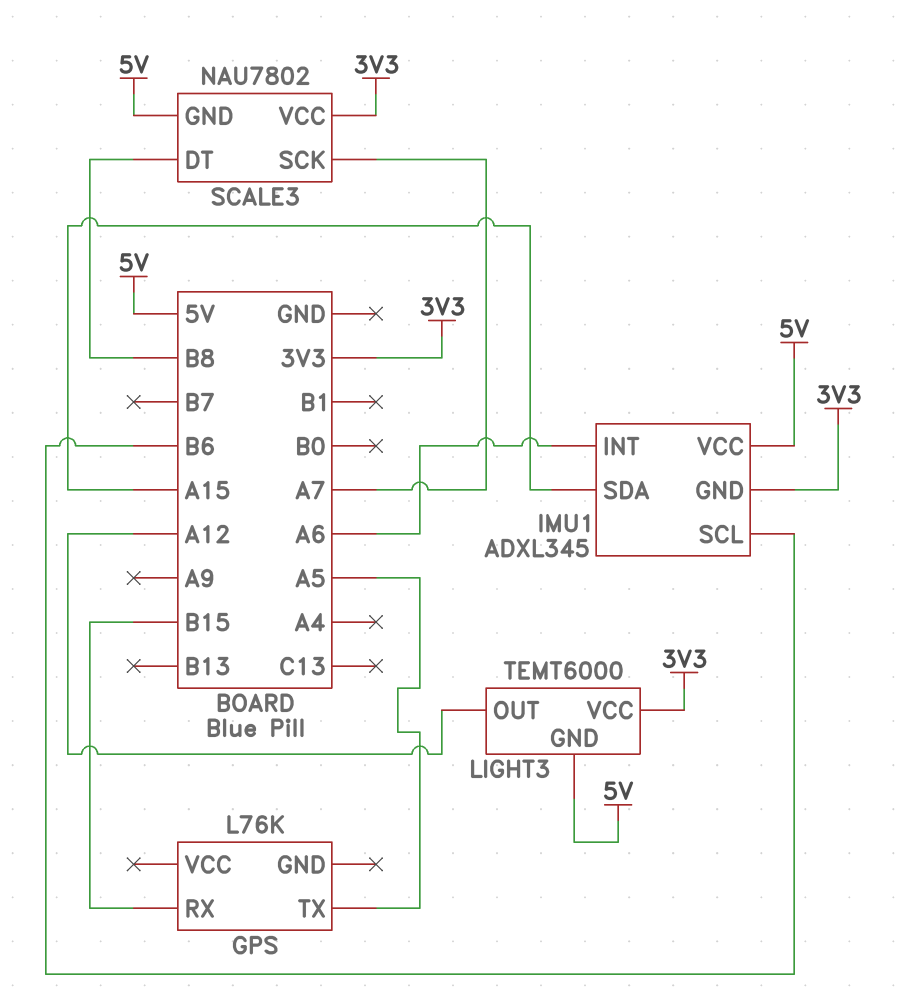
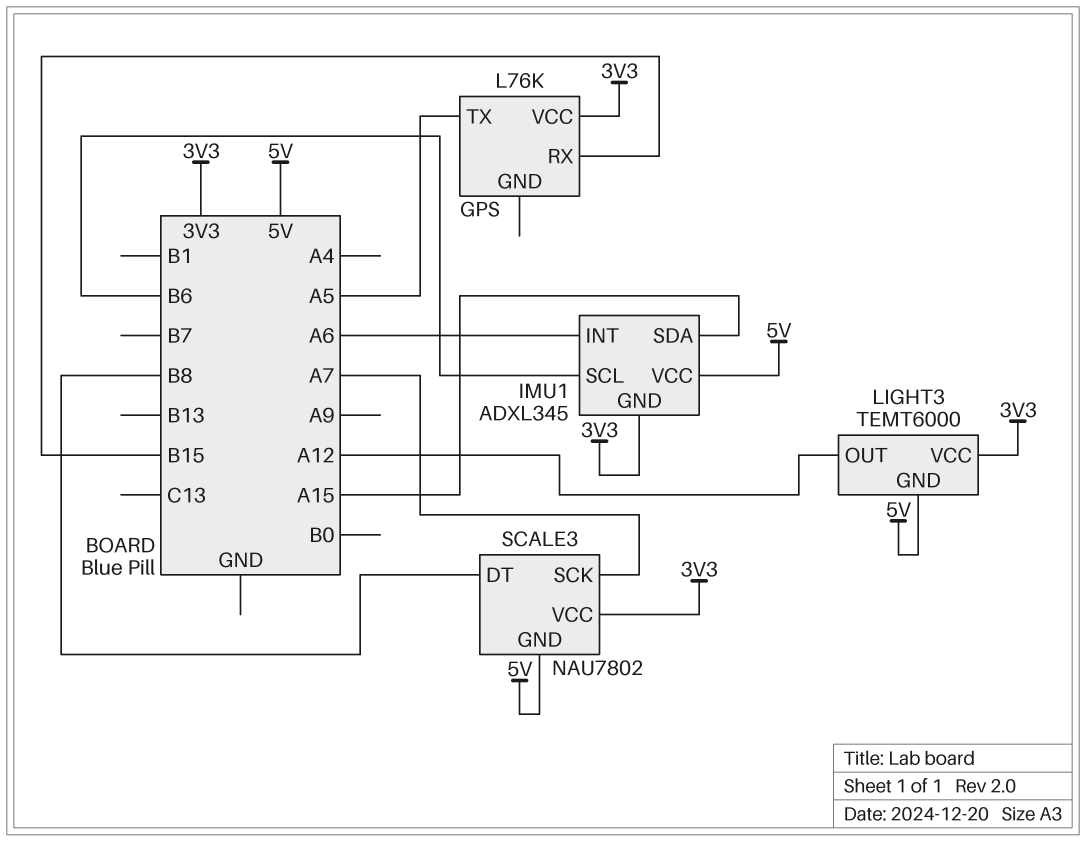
GPS pin VCC: none -> 3V3

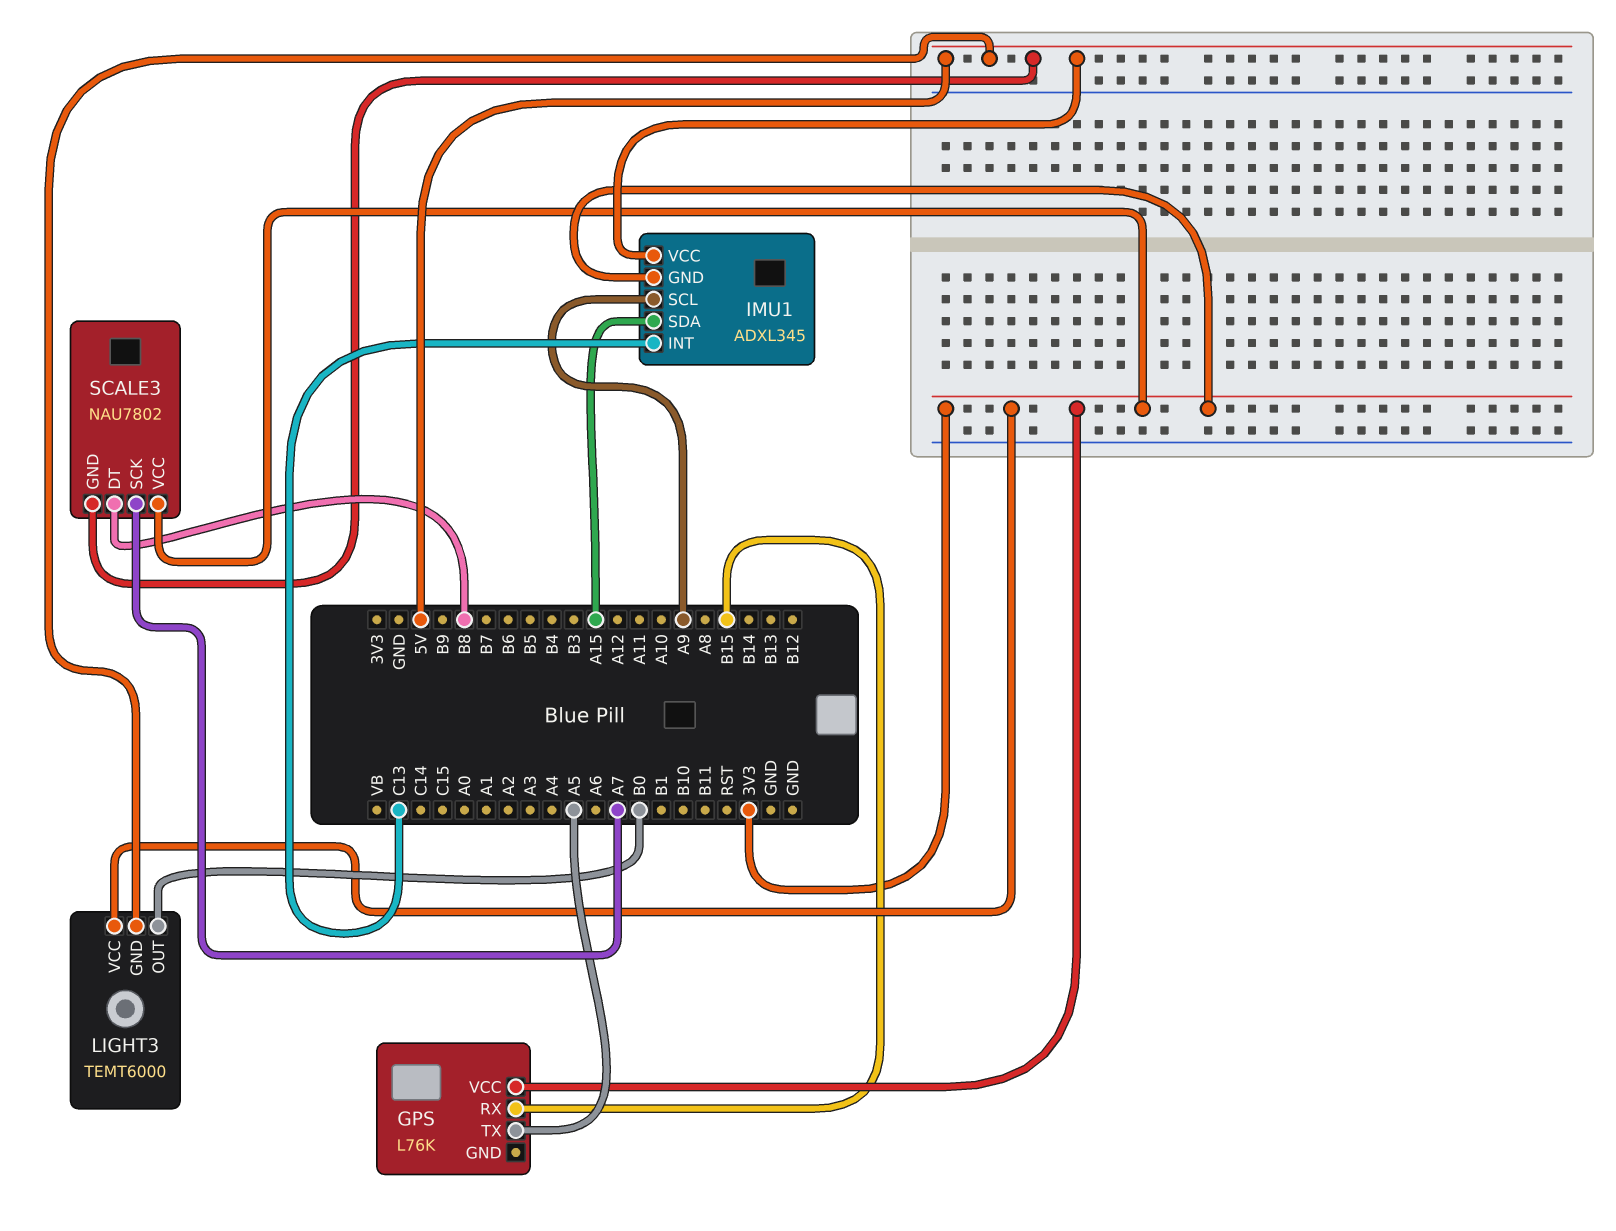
IMU1 pin INT: A6 -> C13
IMU1 pin SCL: B6 -> A9
LIGHT3 pin OUT: A12 -> B0

